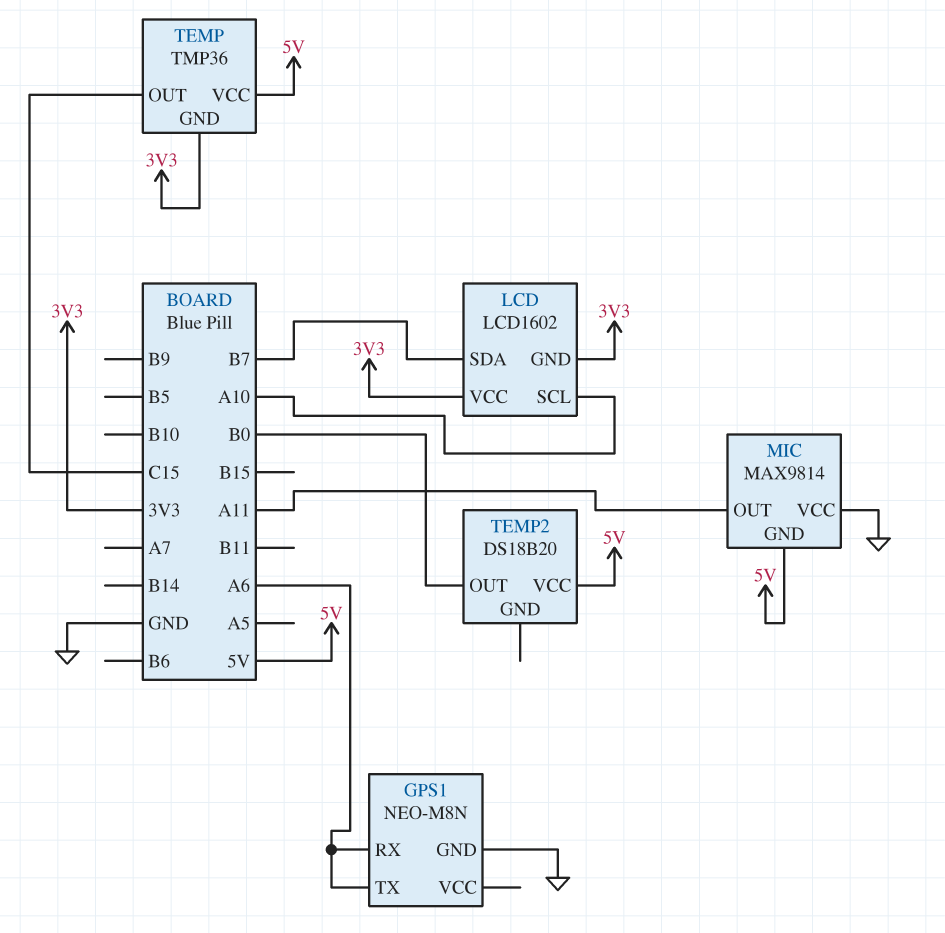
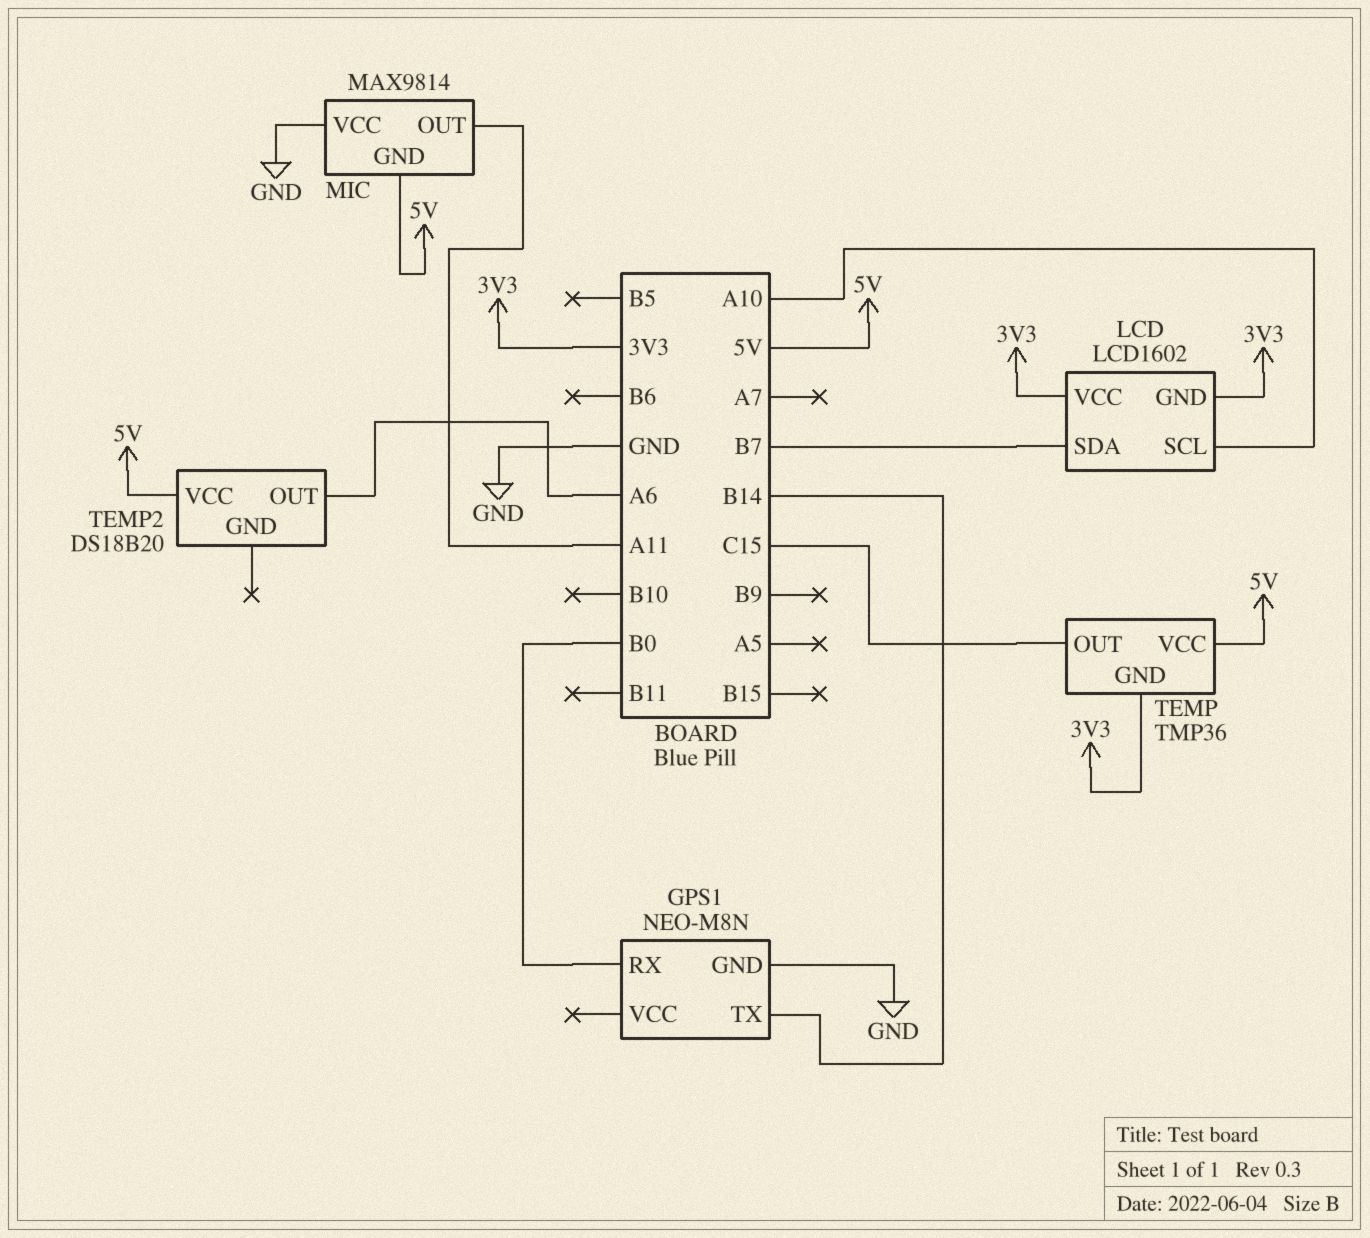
GPS1 pin RX: A6 -> B0
GPS1 pin TX: A6 -> B14
TEMP2 pin OUT: B0 -> A6

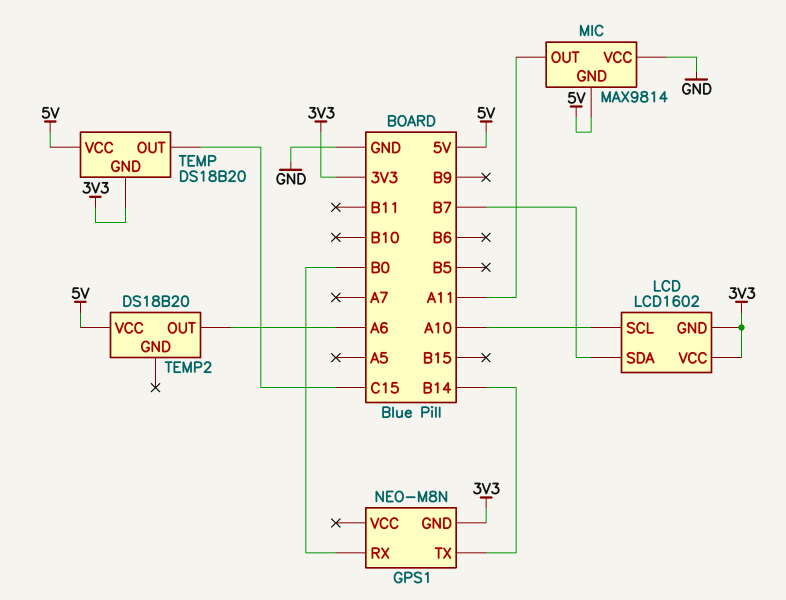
GPS1 pin GND: GND -> 3V3
TEMP: TMP36 -> DS18B20

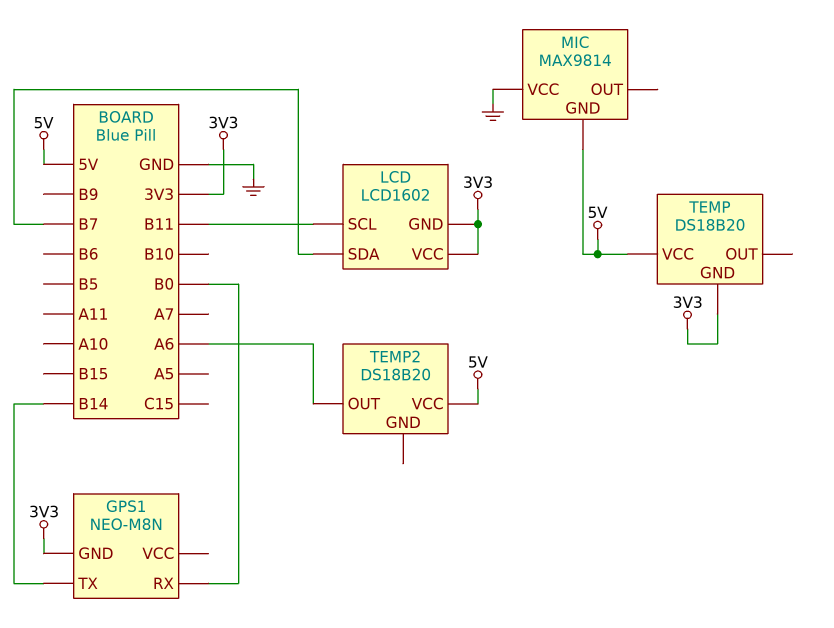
LCD pin SCL: A10 -> B11
MIC pin OUT: A11 -> none
TEMP pin OUT: C15 -> none

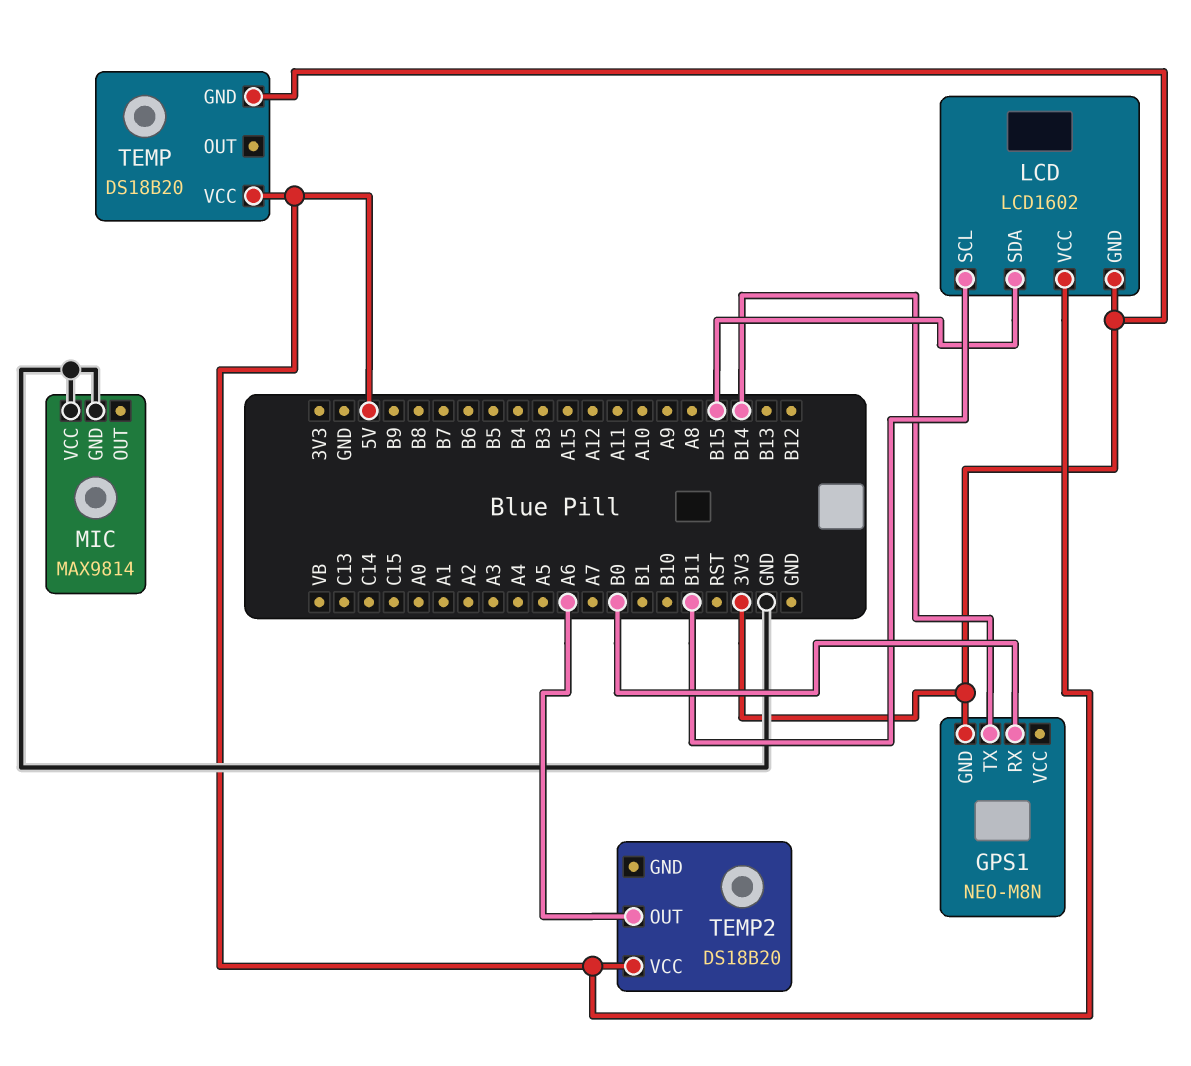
LCD pin SDA: B7 -> B15
LCD pin VCC: 3V3 -> 5V
MIC pin GND: 5V -> GND

